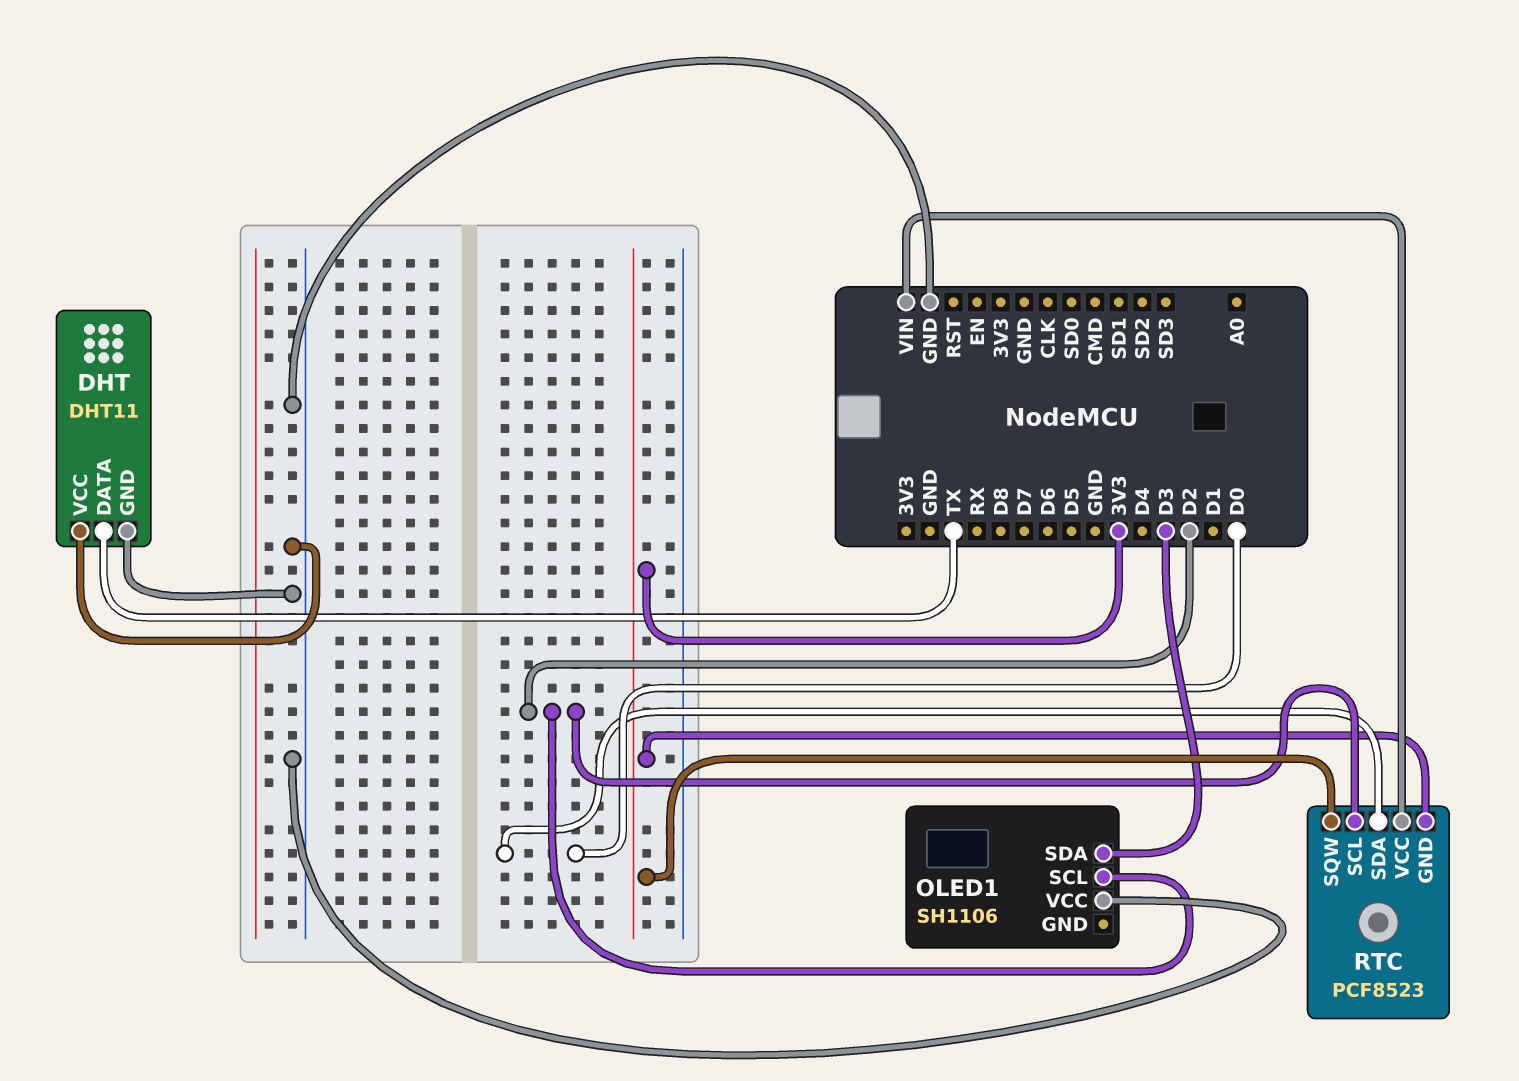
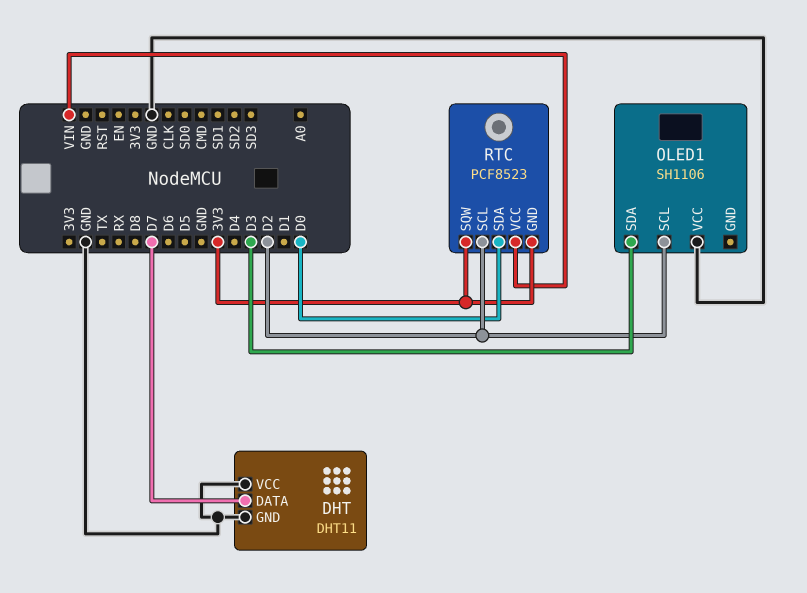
DHT pin DATA: TX -> D7

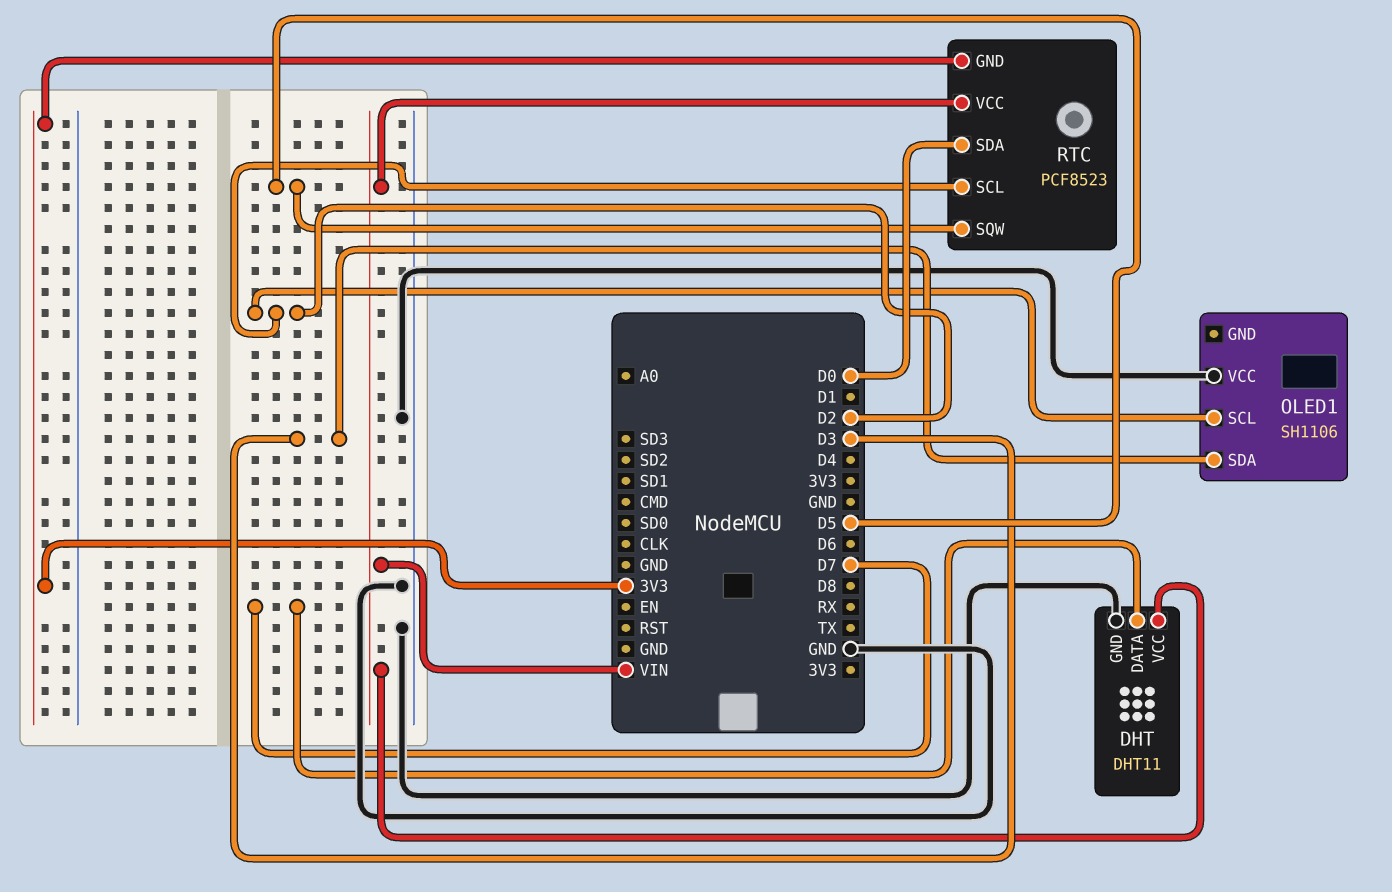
DHT pin VCC: GND -> VIN
RTC pin SQW: 3V3 -> D5

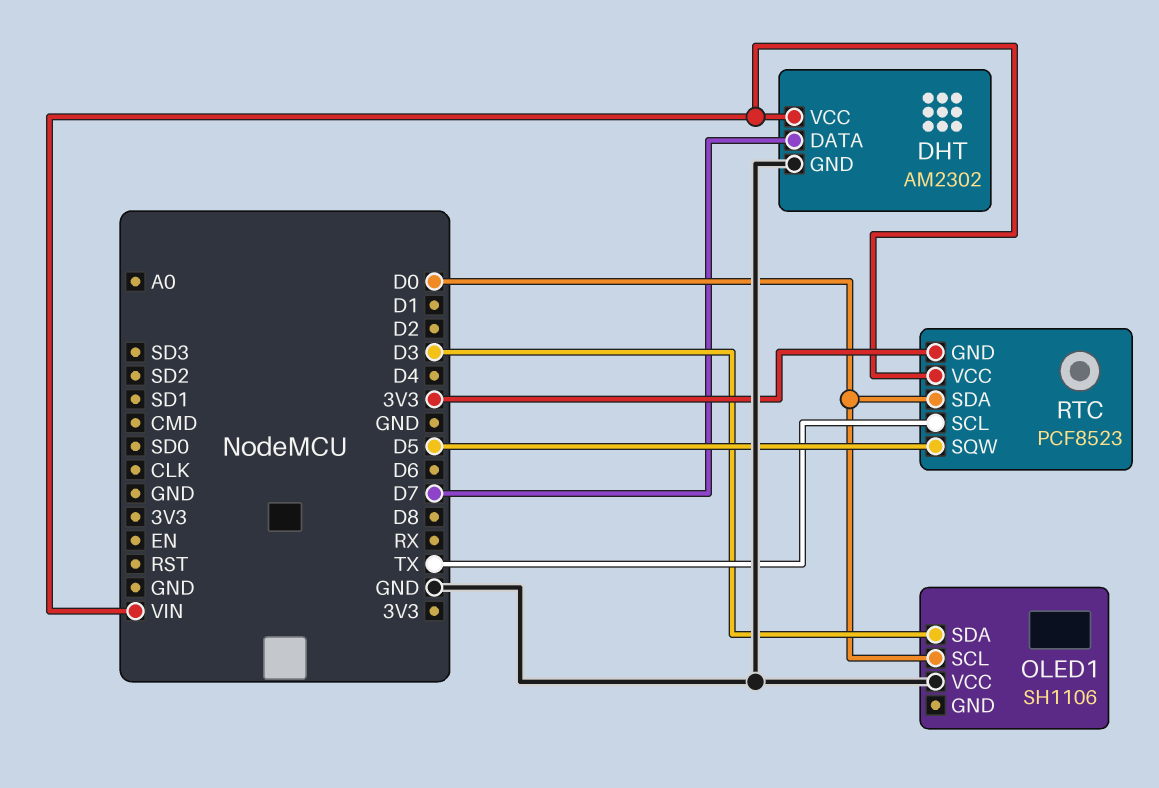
DHT: DHT11 -> AM2302
OLED1 pin SCL: D2 -> D0
RTC pin SCL: D2 -> TX

